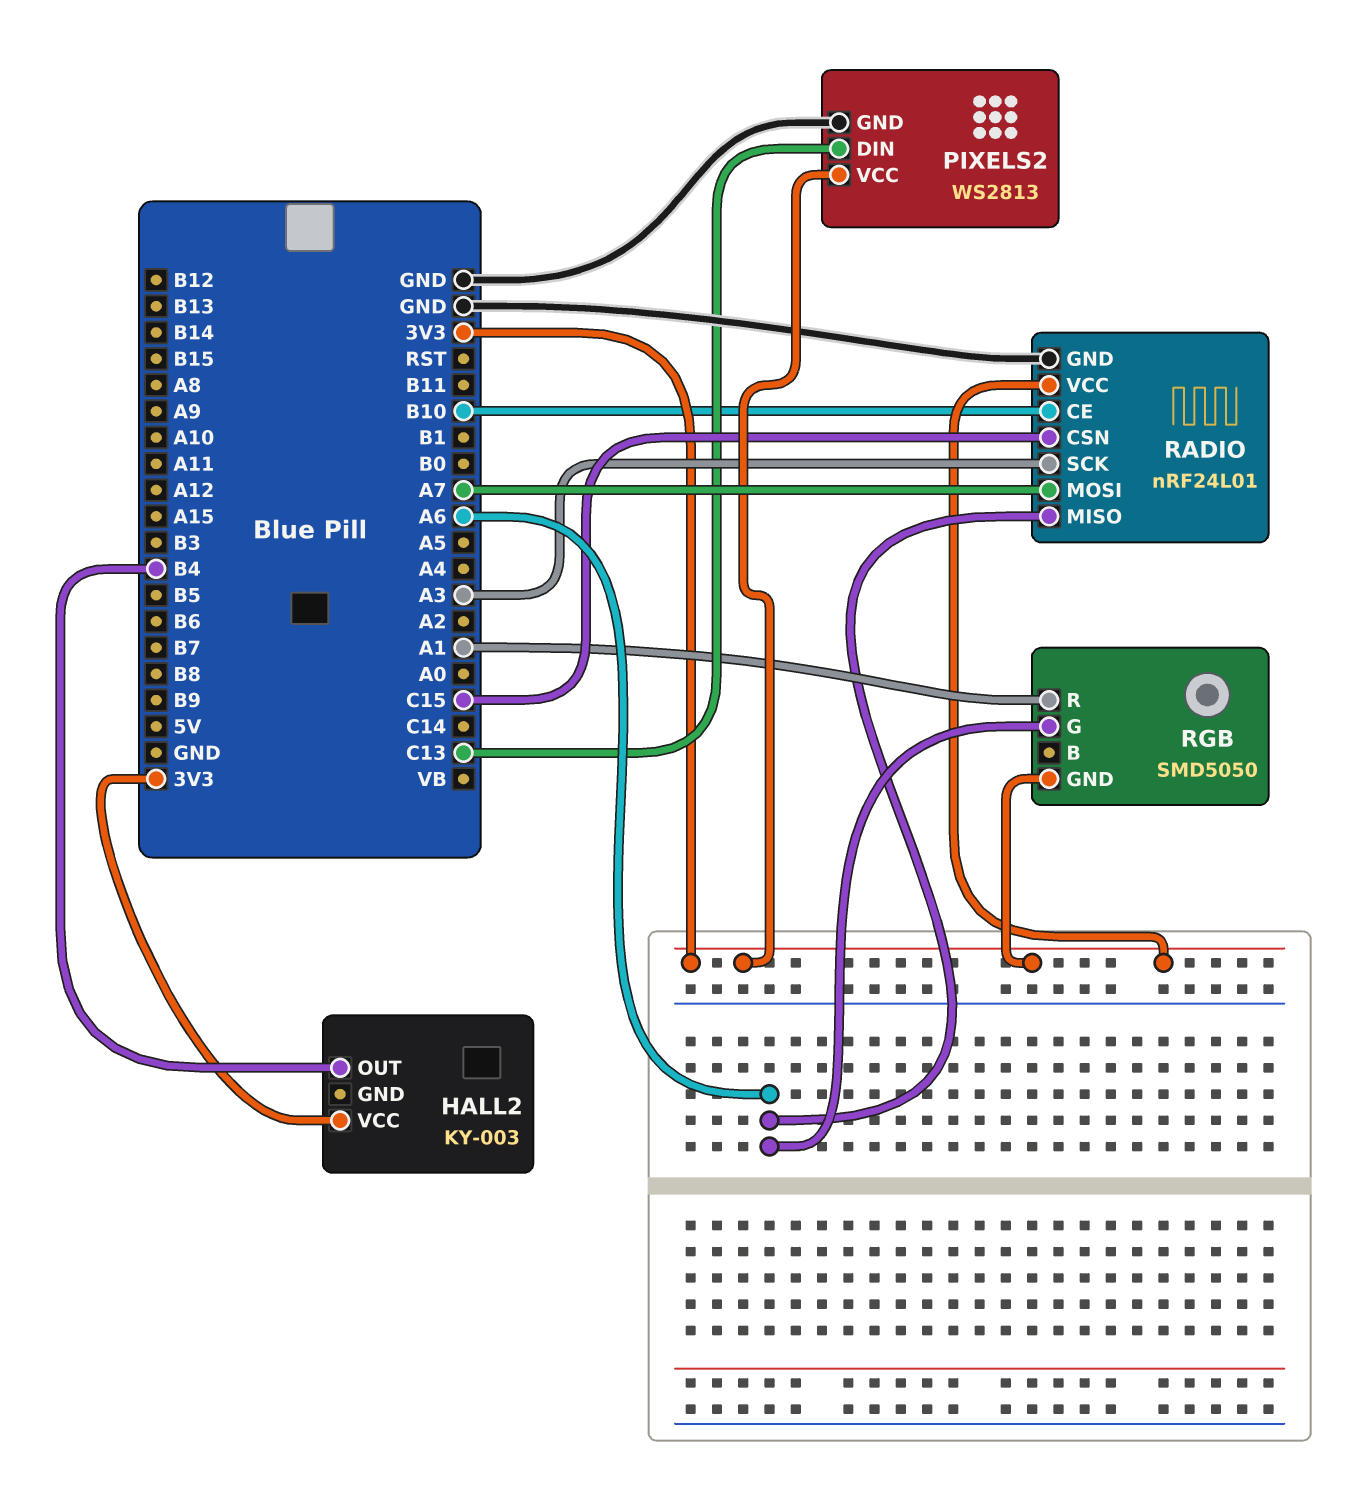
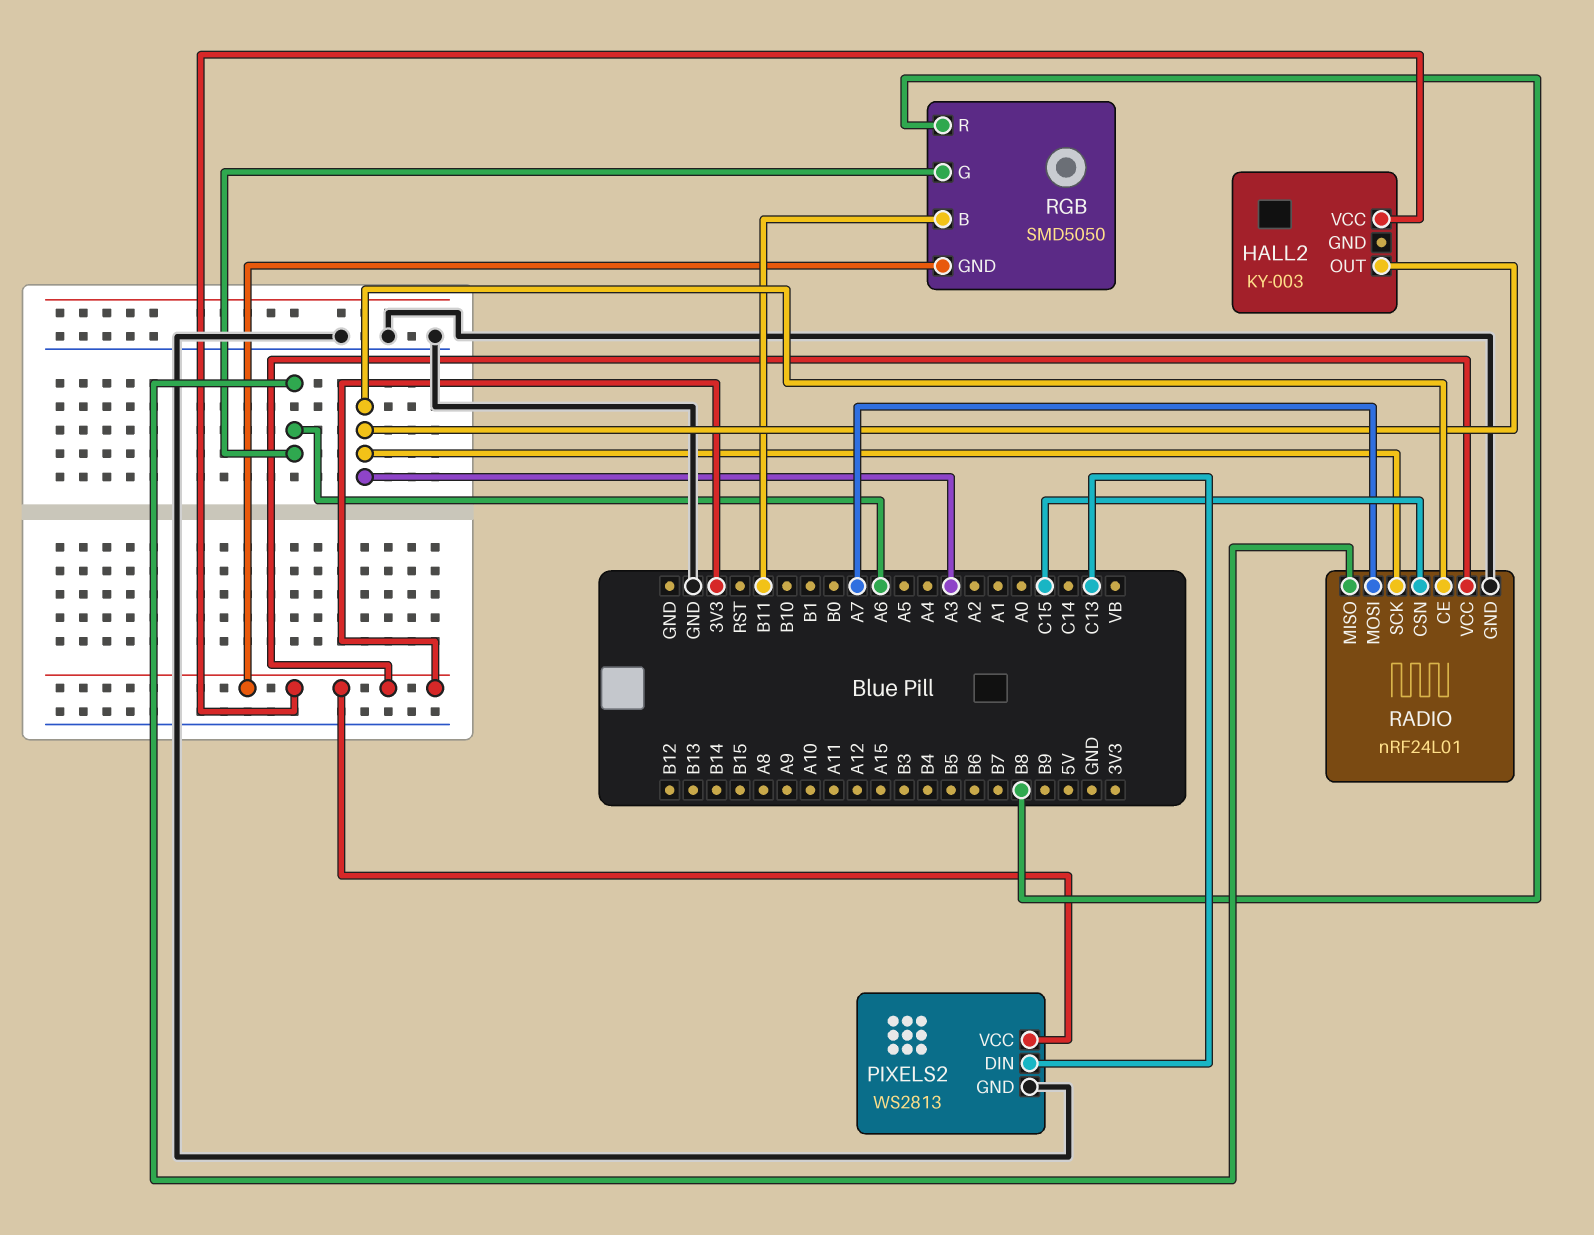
HALL2 pin OUT: B4 -> A3
RADIO pin CE: B10 -> A3
RGB pin B: none -> B11
RGB pin R: A1 -> B8

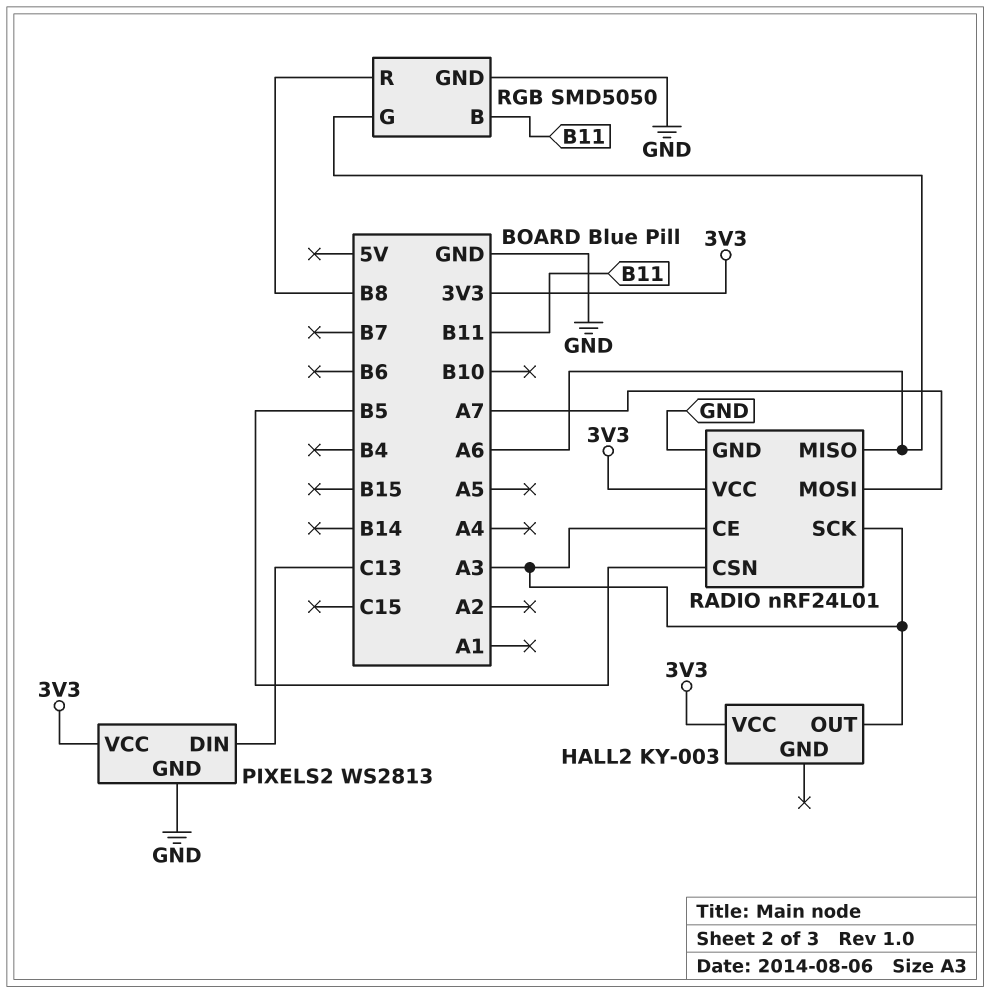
RADIO pin CSN: C15 -> B5
RGB pin GND: 3V3 -> GND

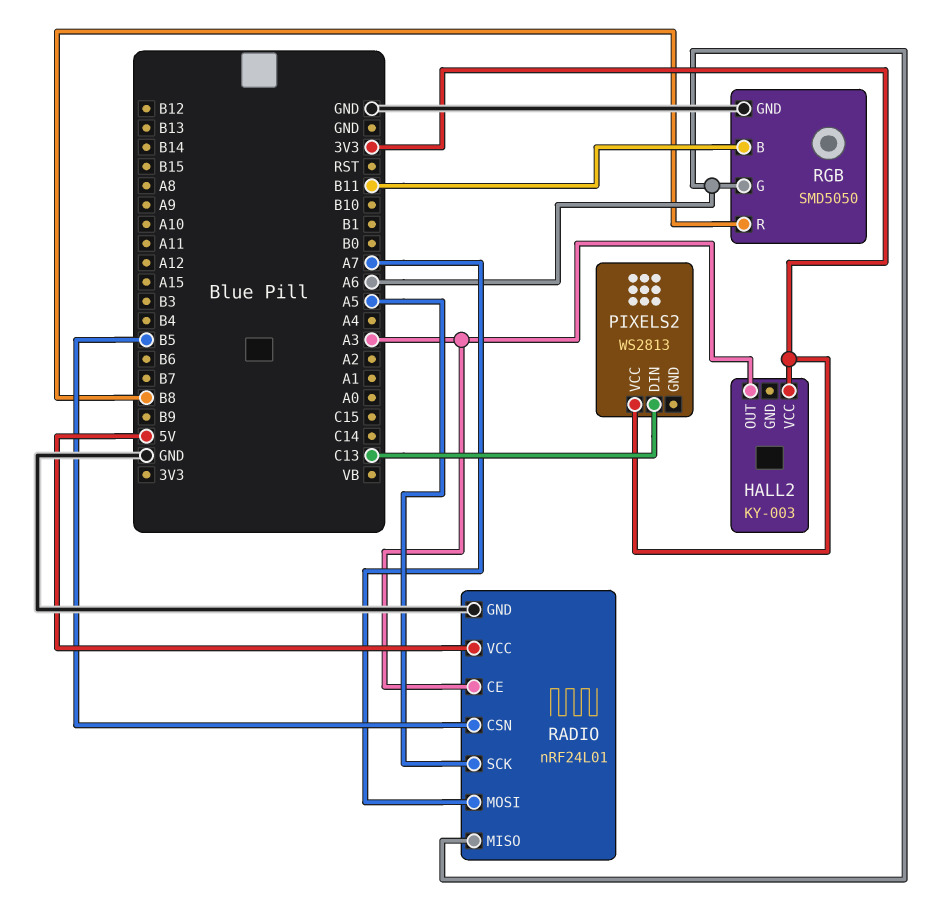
PIXELS2 pin GND: GND -> none
RADIO pin SCK: A3 -> A5
RADIO pin VCC: 3V3 -> 5V

